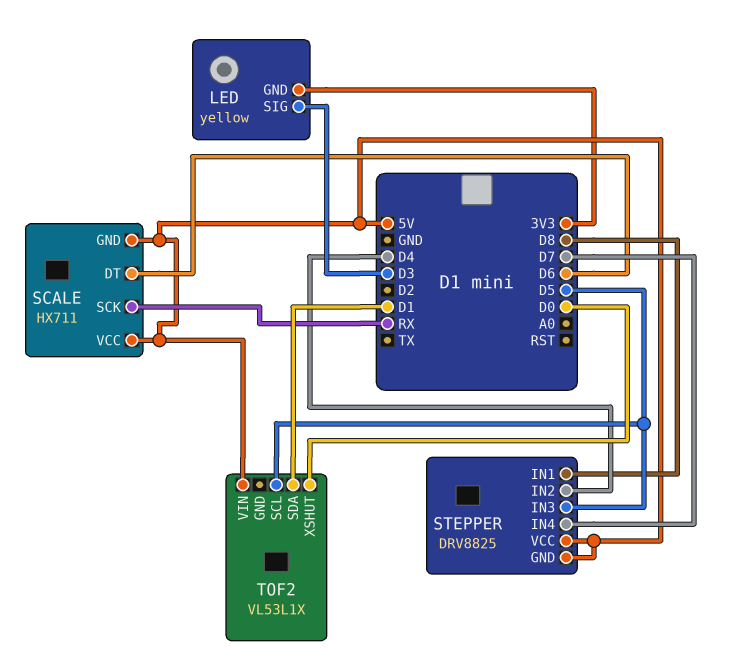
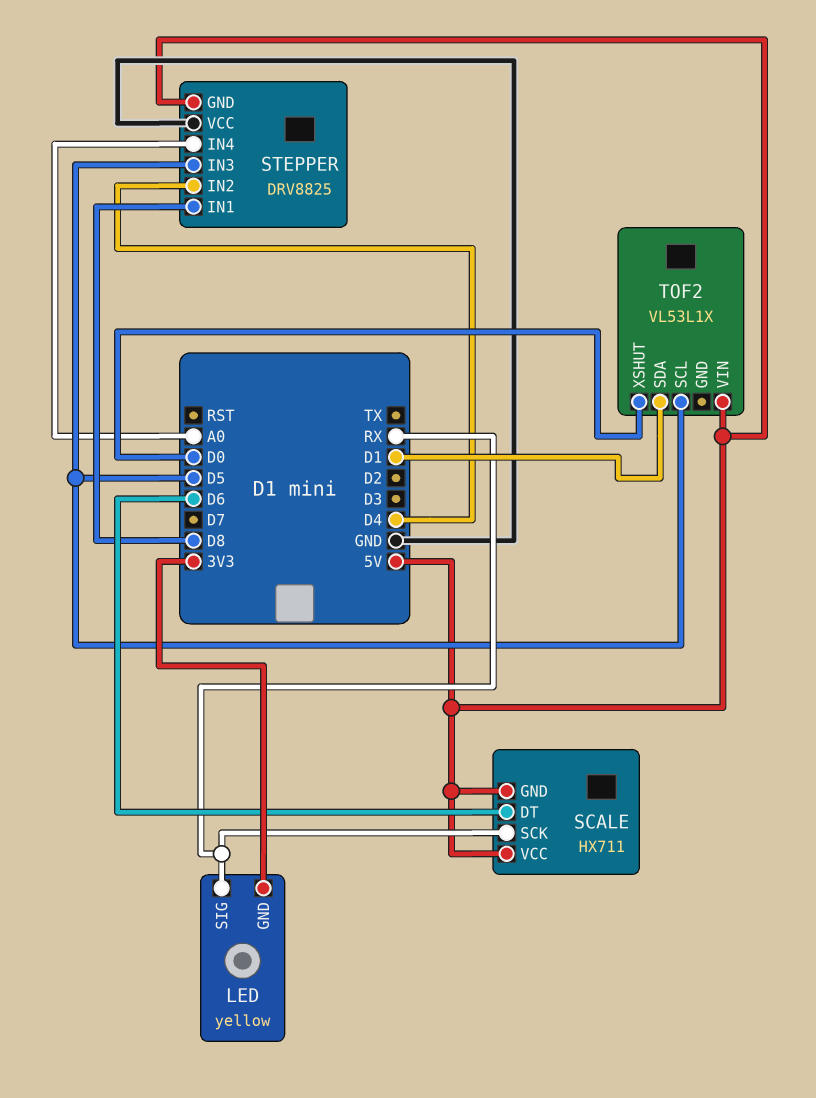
LED pin SIG: D3 -> RX
STEPPER pin IN4: D7 -> A0
STEPPER pin VCC: 5V -> GND

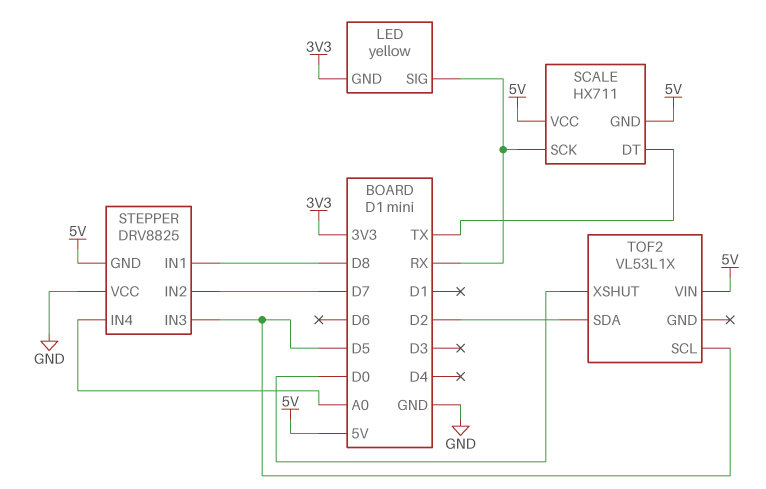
SCALE pin DT: D6 -> TX
STEPPER pin IN2: D4 -> D7
TOF2 pin SDA: D1 -> D2

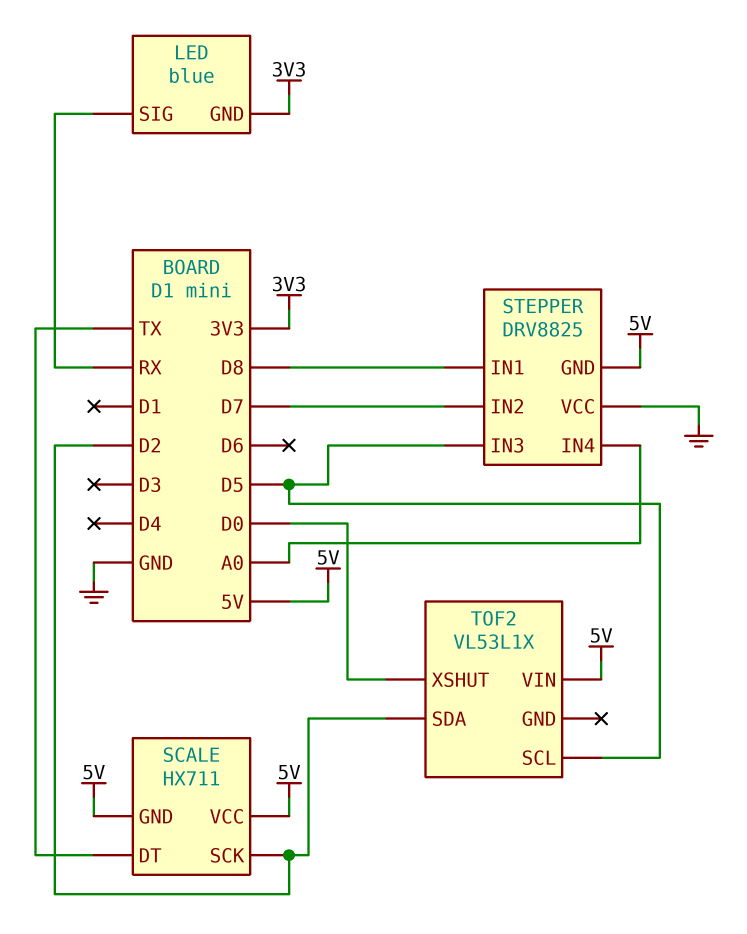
LED: yellow -> blue
SCALE pin SCK: RX -> D2

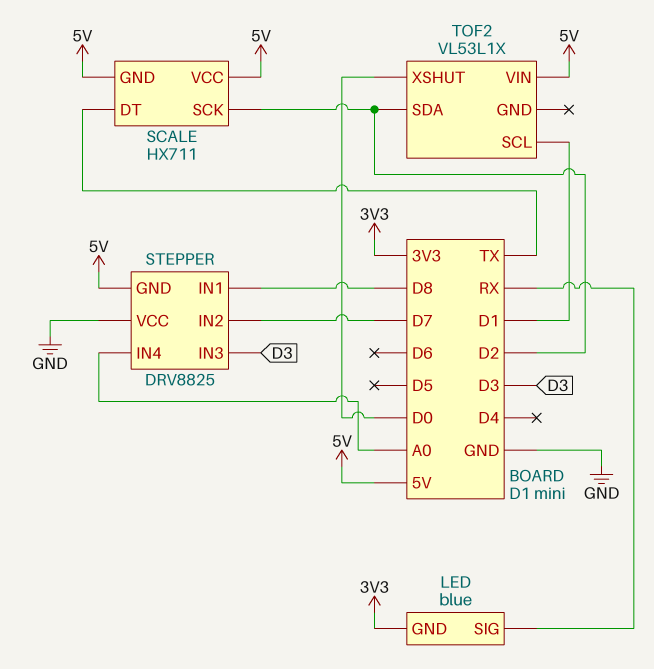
STEPPER pin IN3: D5 -> D3
TOF2 pin SCL: D5 -> D1

